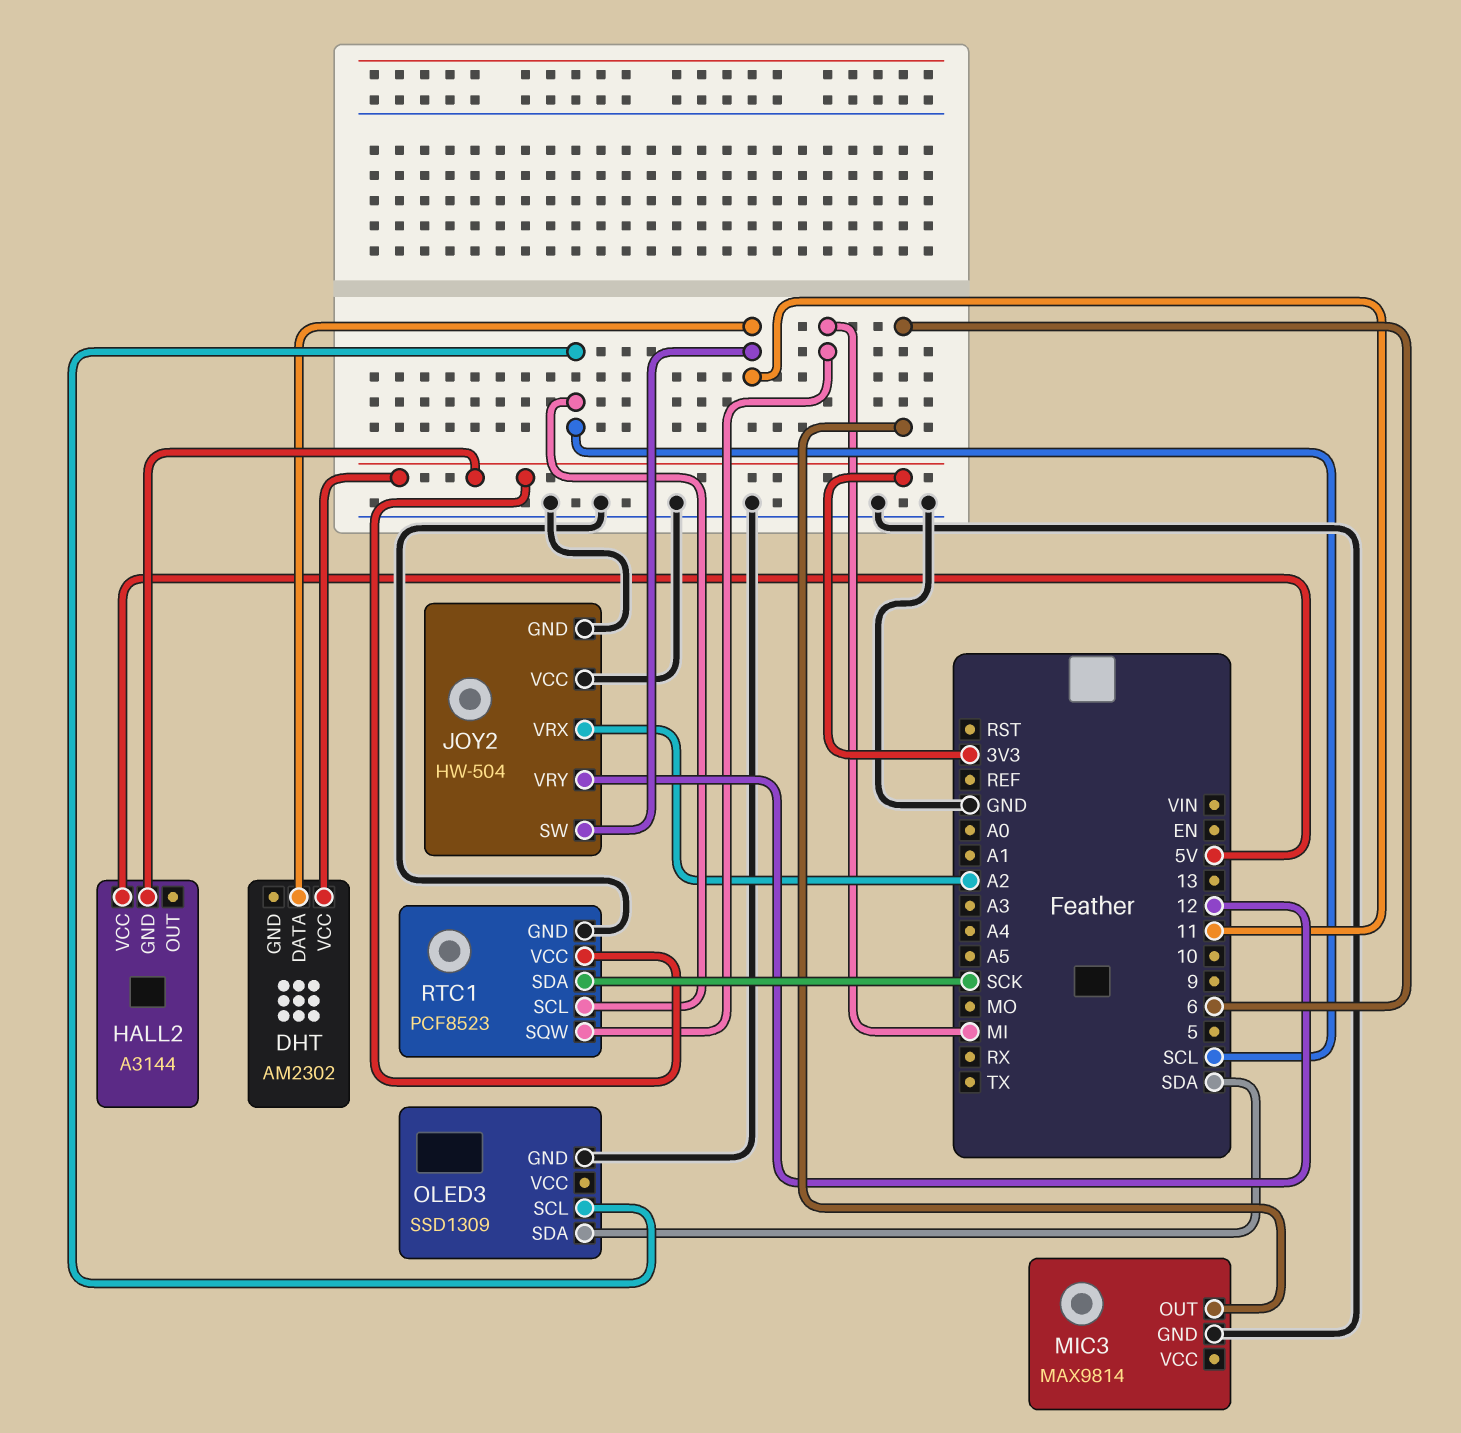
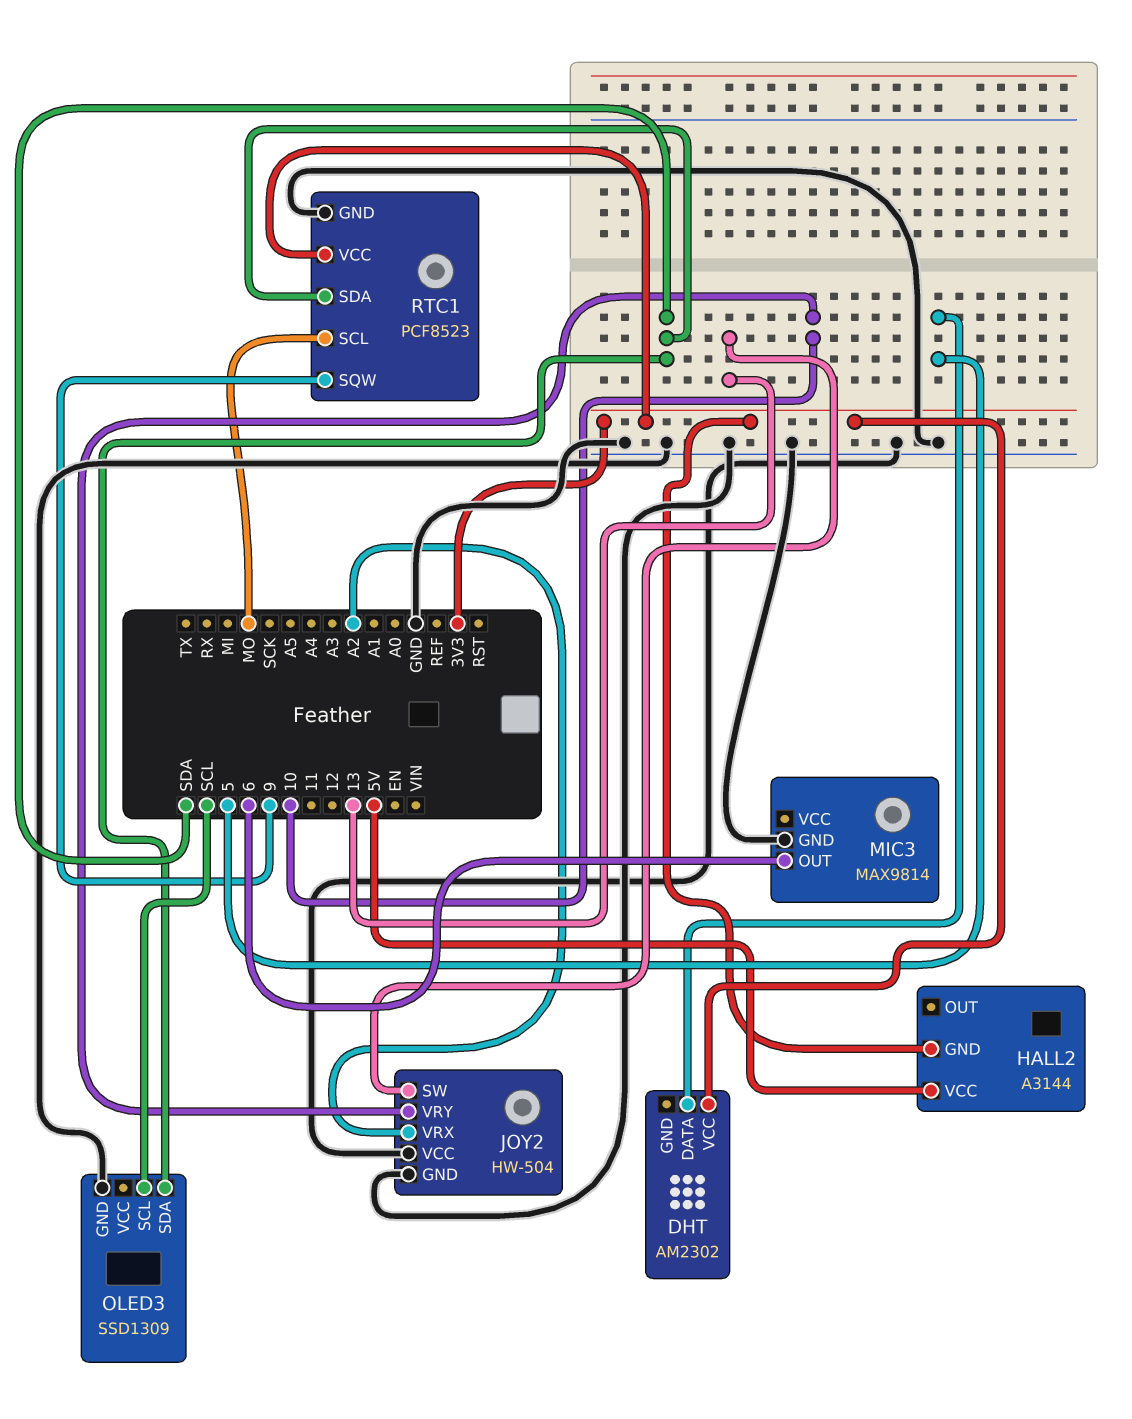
DHT pin DATA: 11 -> 5
JOY2 pin SW: 11 -> 13
JOY2 pin VRY: 12 -> 10
RTC1 pin SCL: SCL -> MO
RTC1 pin SDA: SCK -> SDA
RTC1 pin SQW: MI -> 9

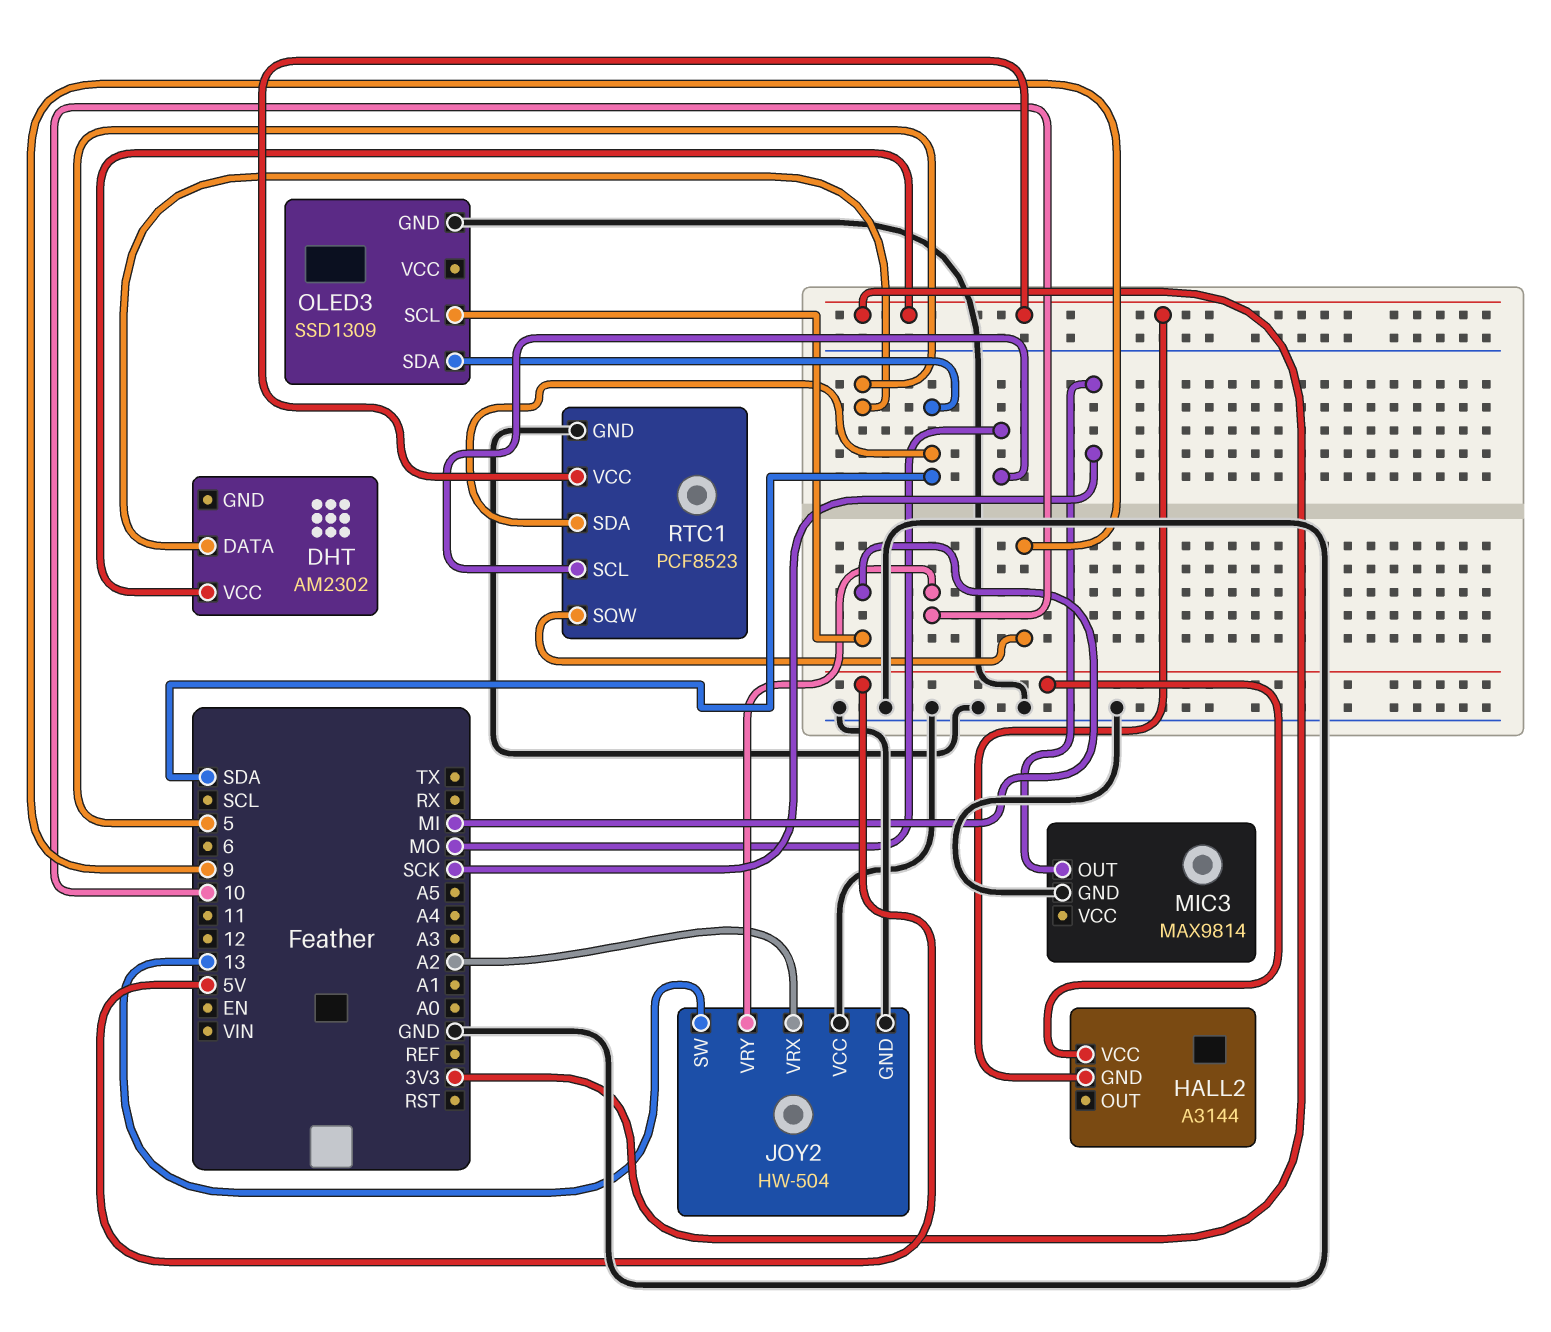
MIC3 pin OUT: 6 -> SCK
OLED3 pin SCL: SCL -> MI

